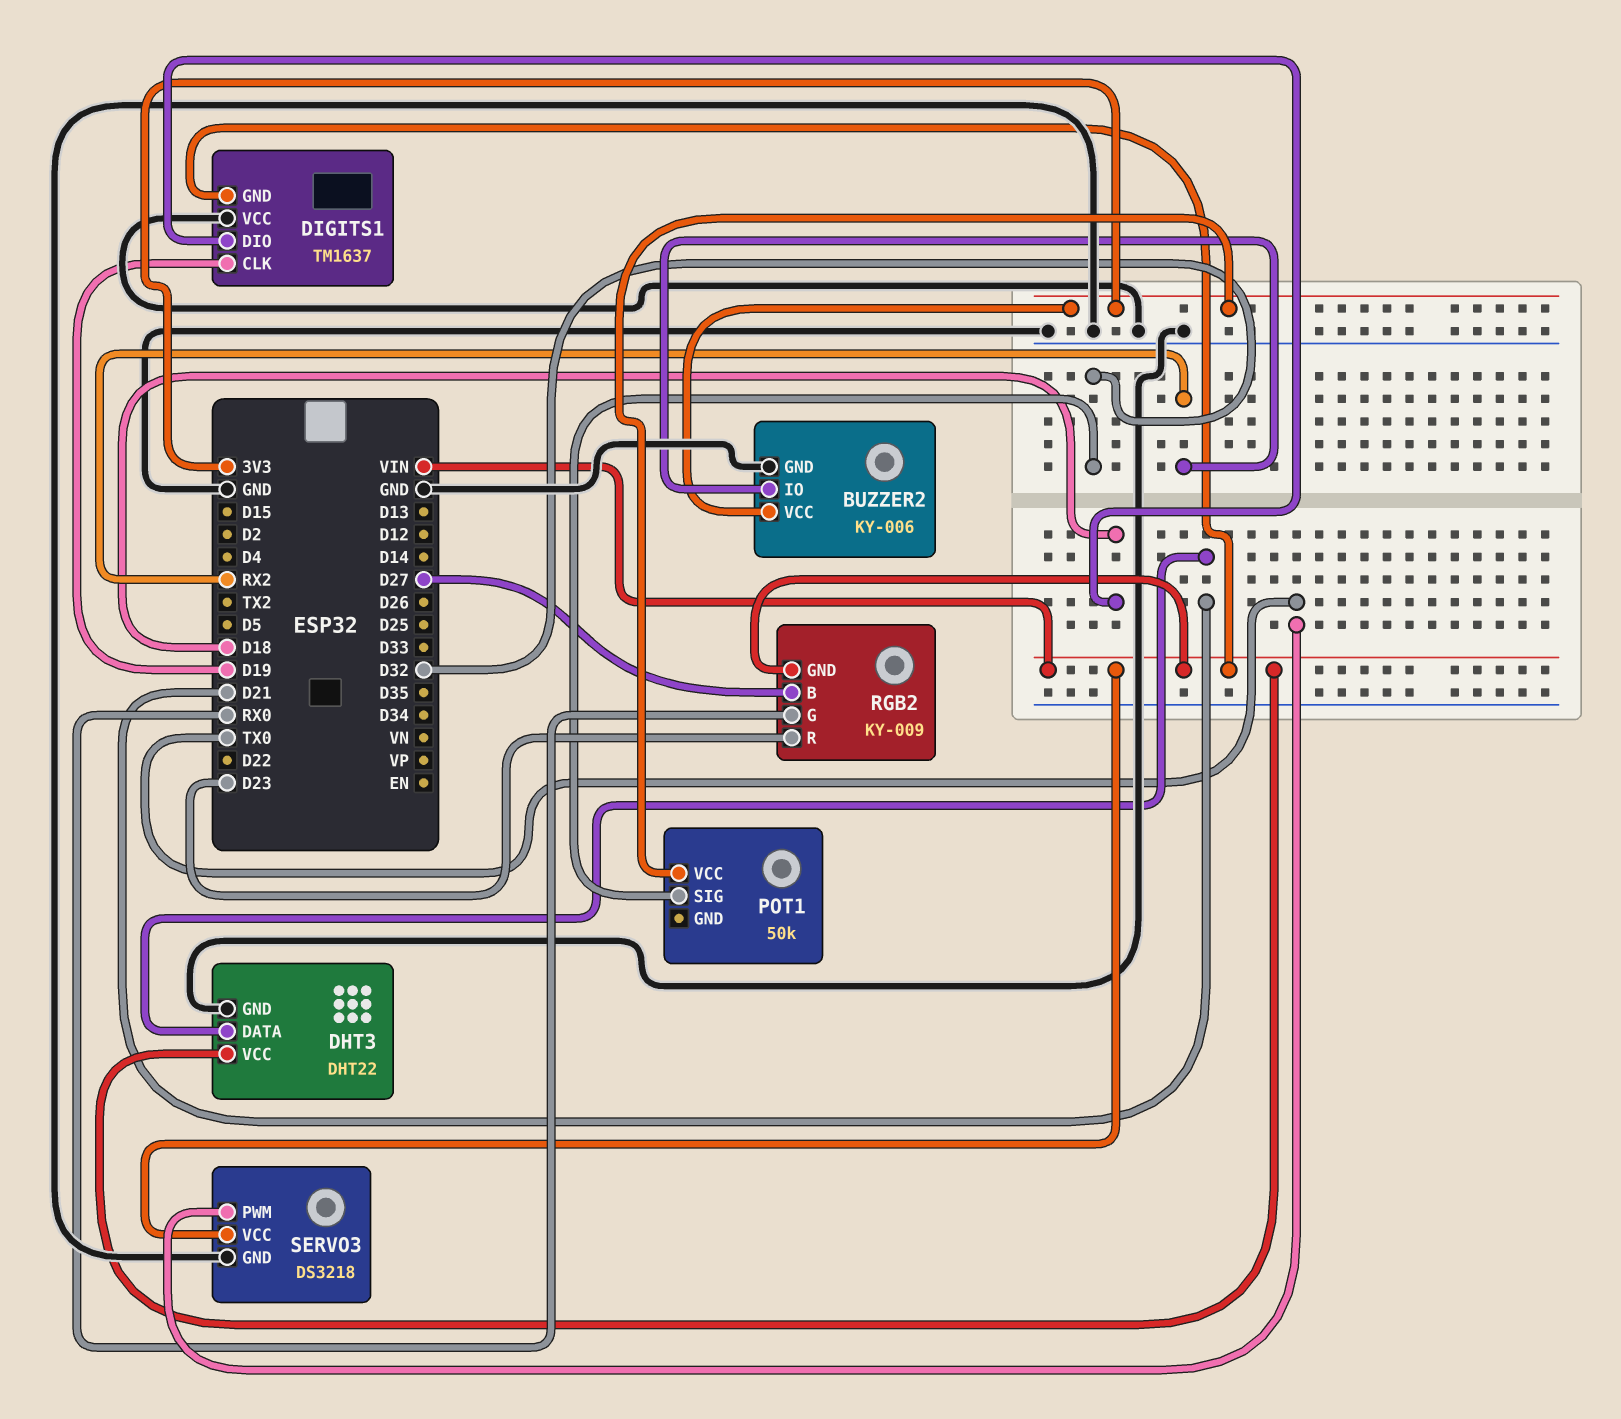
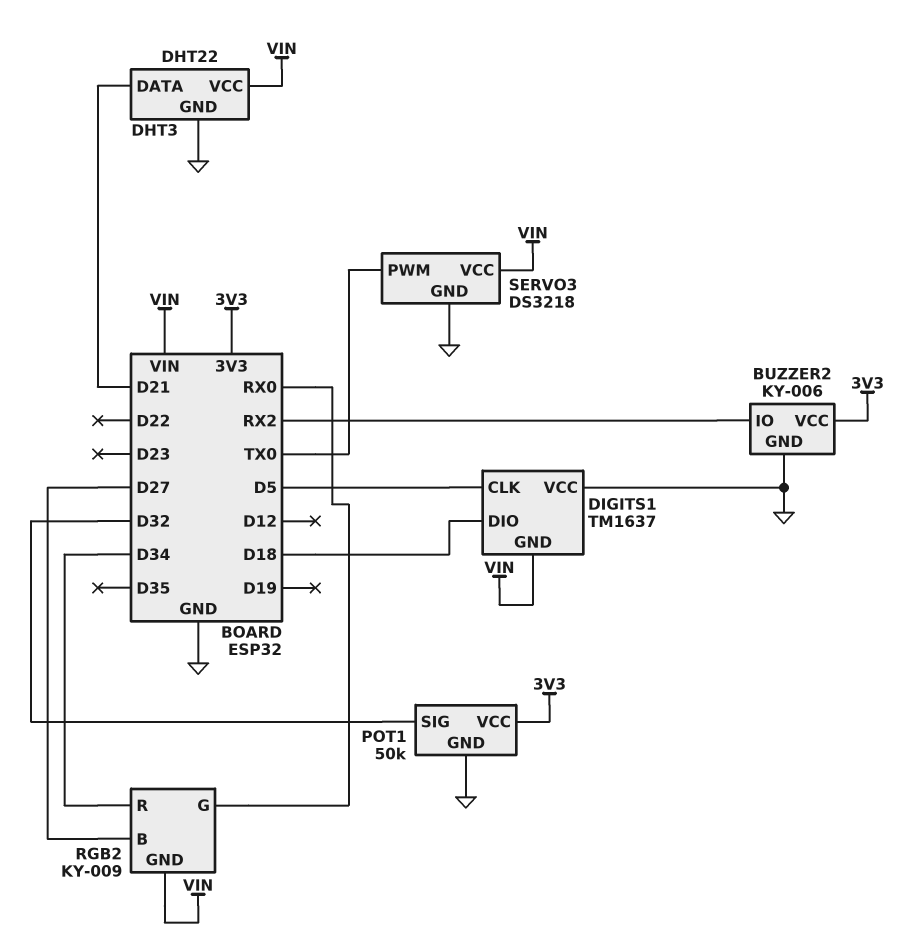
DIGITS1 pin CLK: D19 -> D5
POT1 pin GND: none -> GND
RGB2 pin R: D23 -> D34

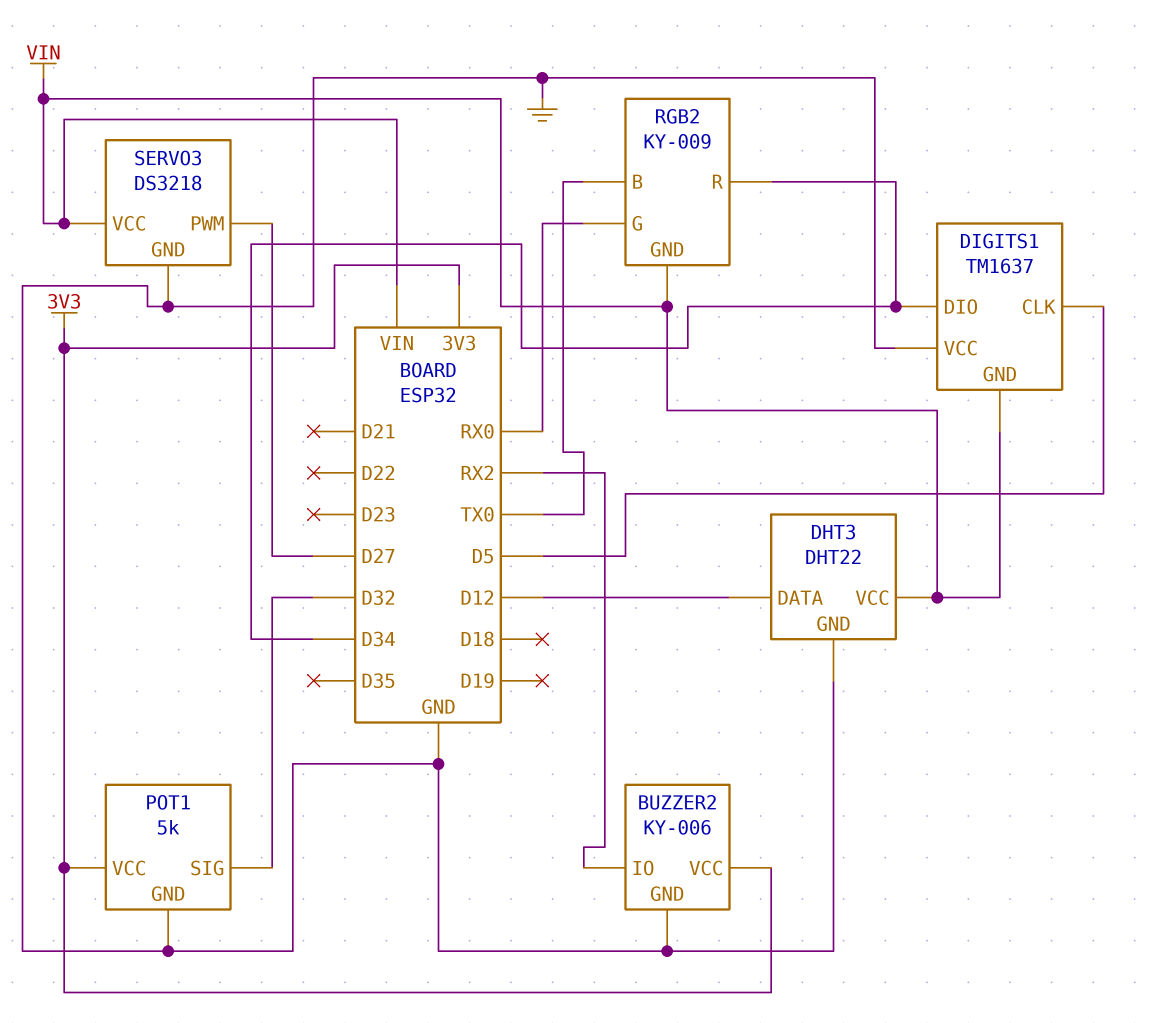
DHT3 pin DATA: D21 -> D12
DIGITS1 pin DIO: D18 -> D34
POT1: 50k -> 5k
RGB2 pin B: D27 -> TX0
SERVO3 pin PWM: TX0 -> D27

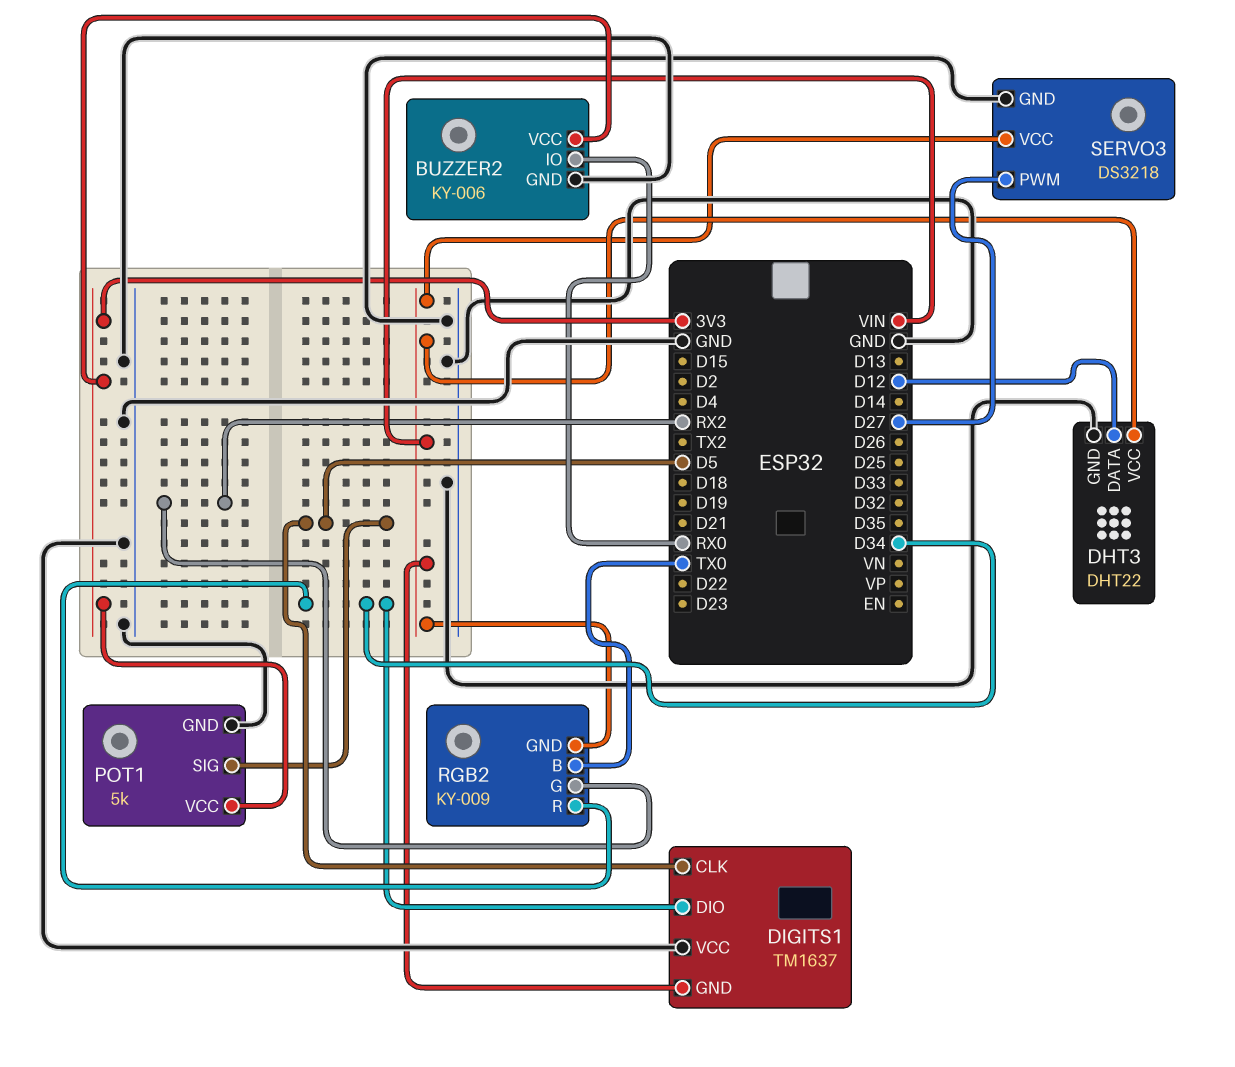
BUZZER2 pin IO: RX2 -> RX0
POT1 pin SIG: D32 -> D5
RGB2 pin G: RX0 -> RX2

